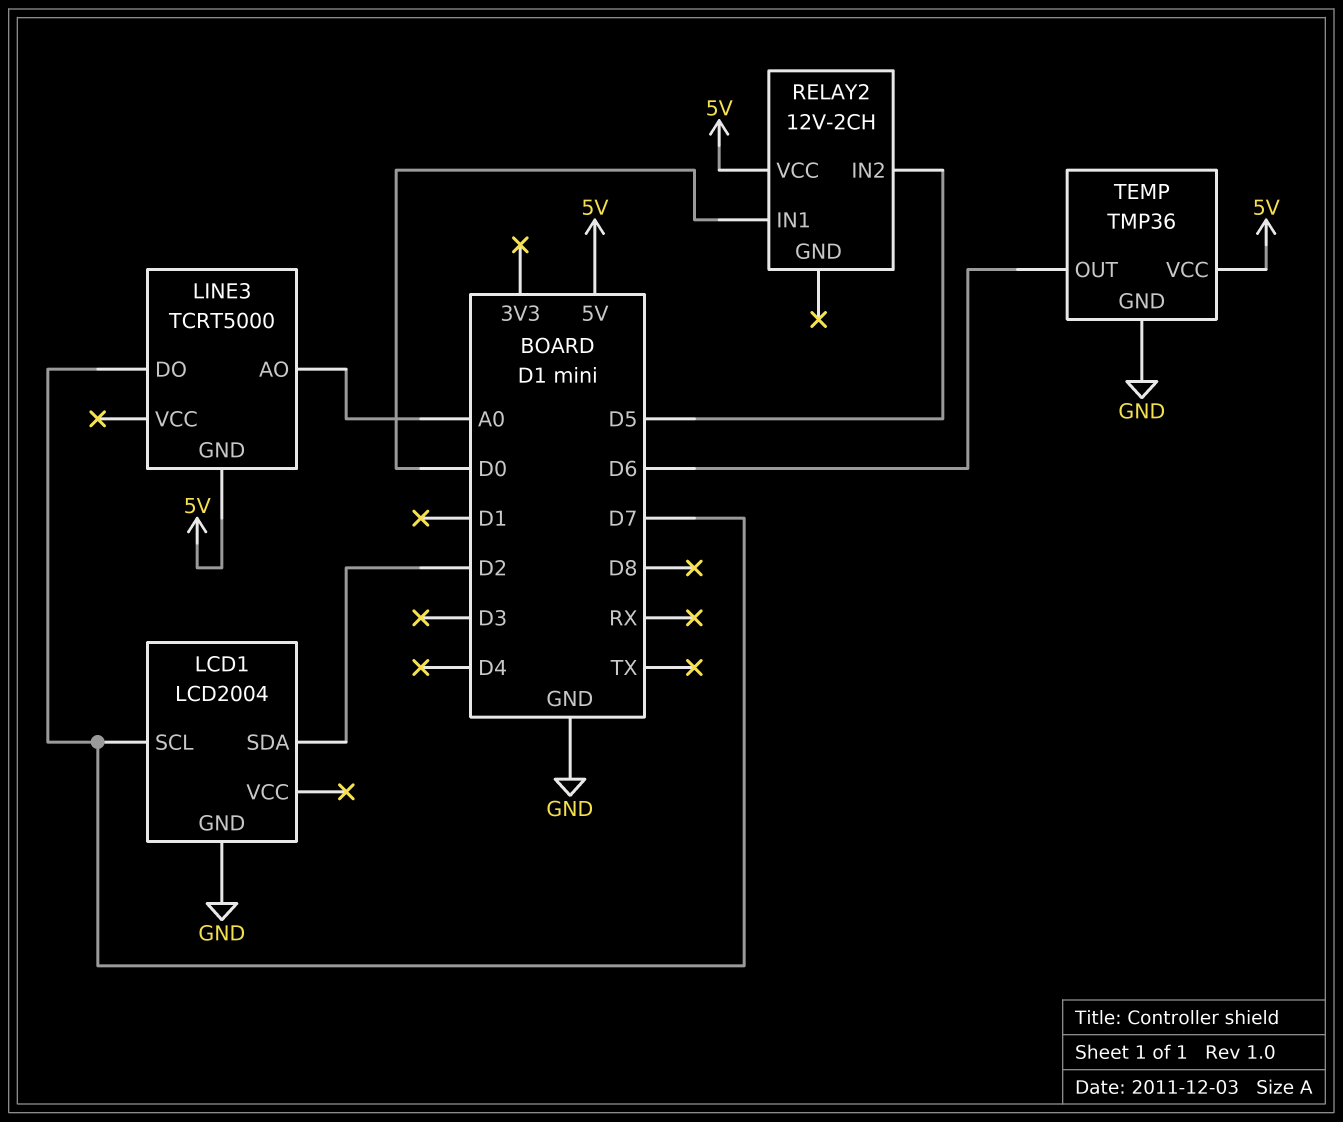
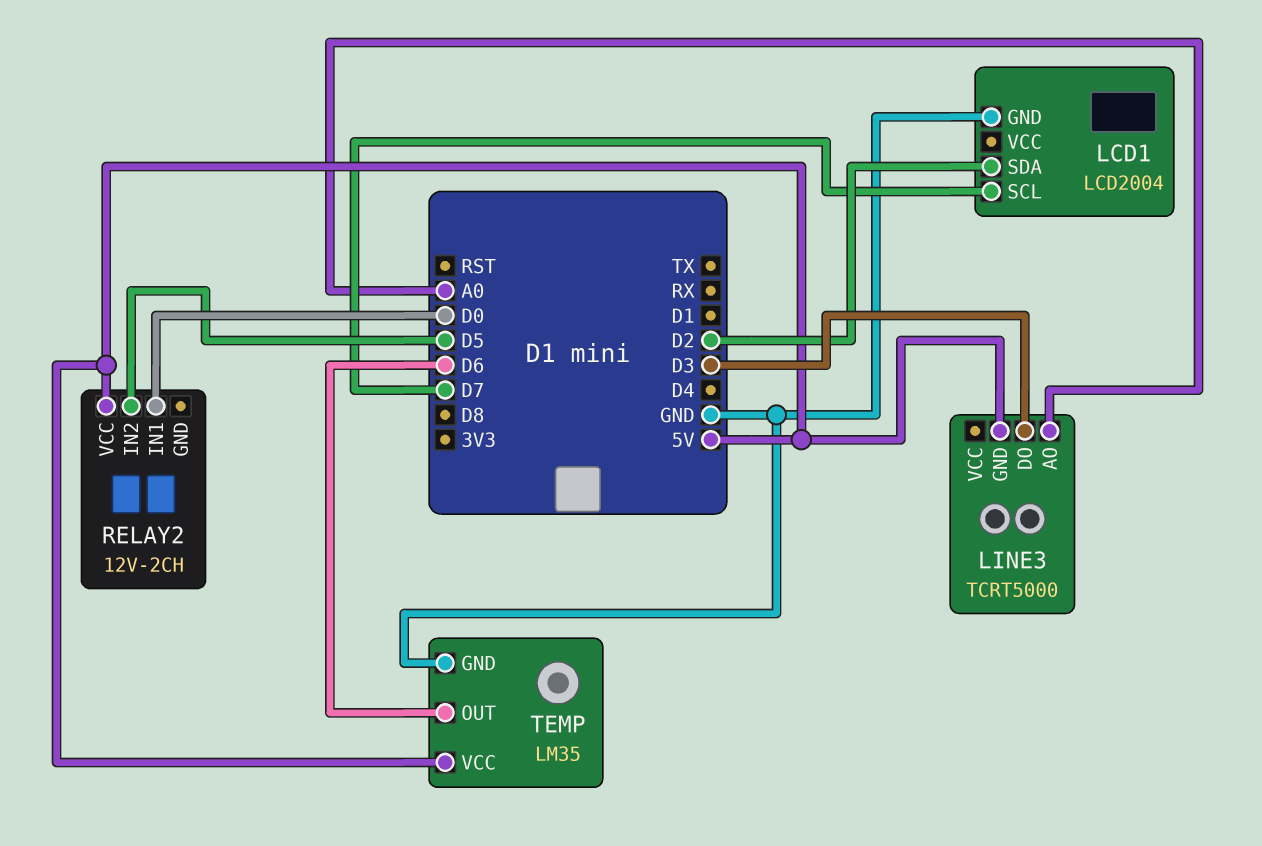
LINE3 pin DO: D7 -> D3
TEMP: TMP36 -> LM35

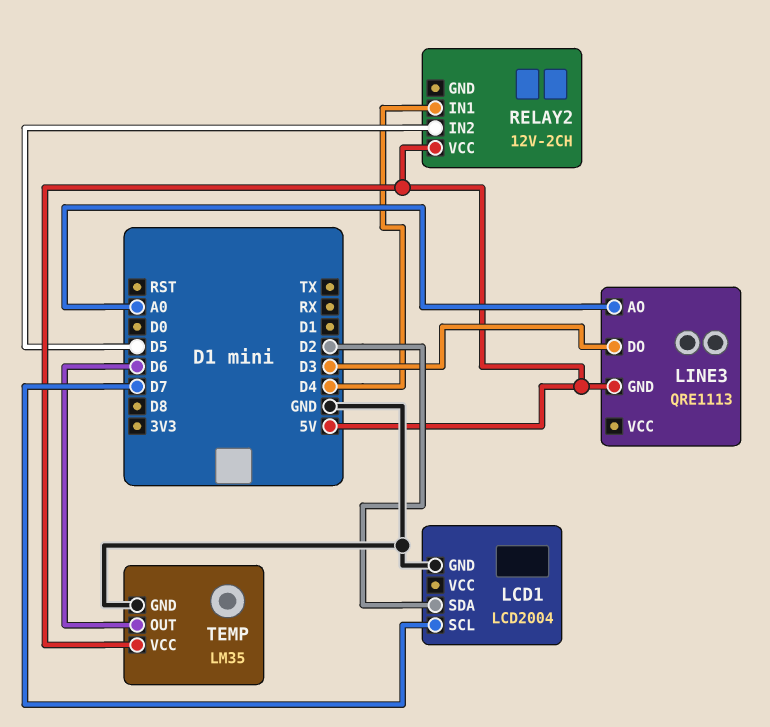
LINE3: TCRT5000 -> QRE1113
RELAY2 pin IN1: D0 -> D4

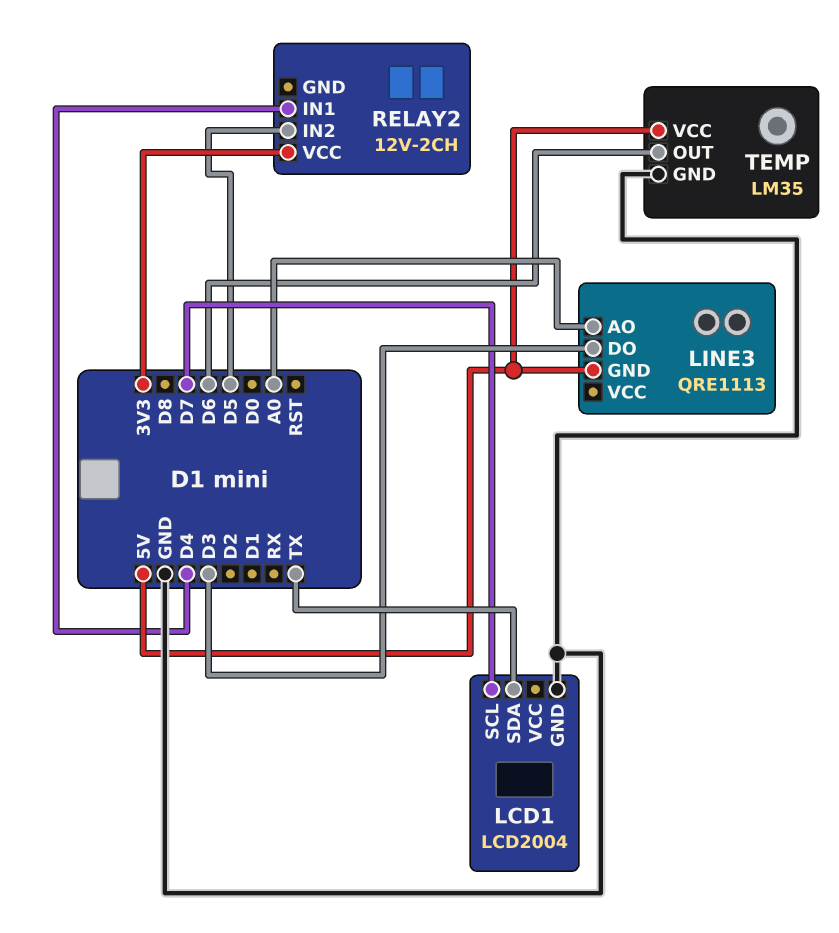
LCD1 pin SDA: D2 -> TX
RELAY2 pin VCC: 5V -> 3V3

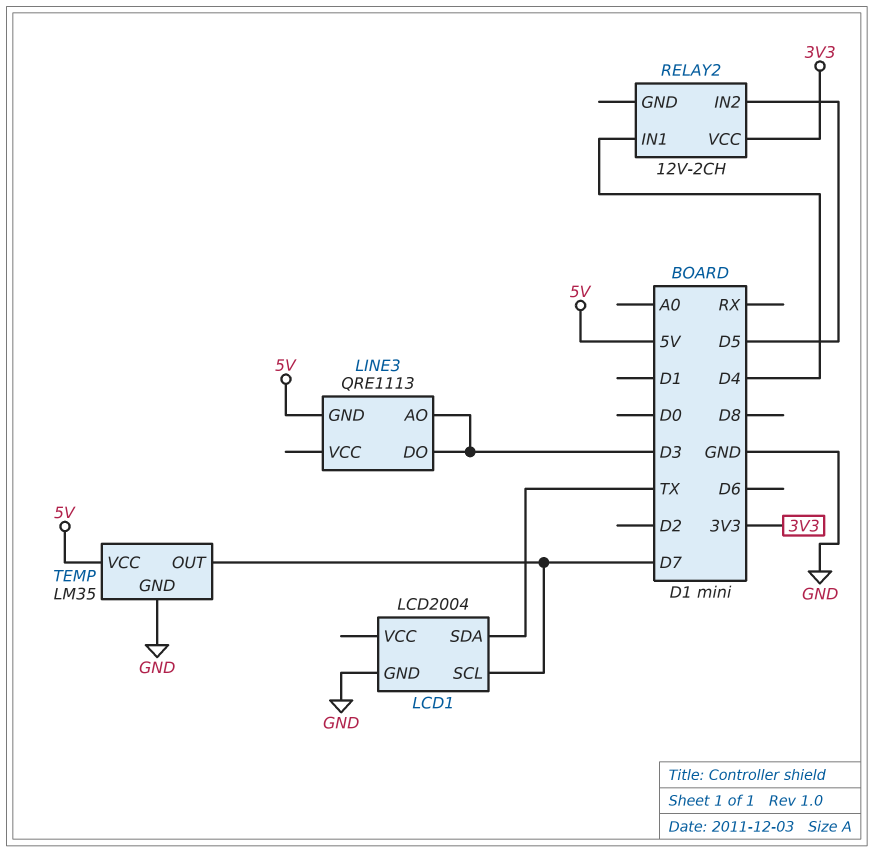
LINE3 pin AO: A0 -> D3
TEMP pin OUT: D6 -> D7

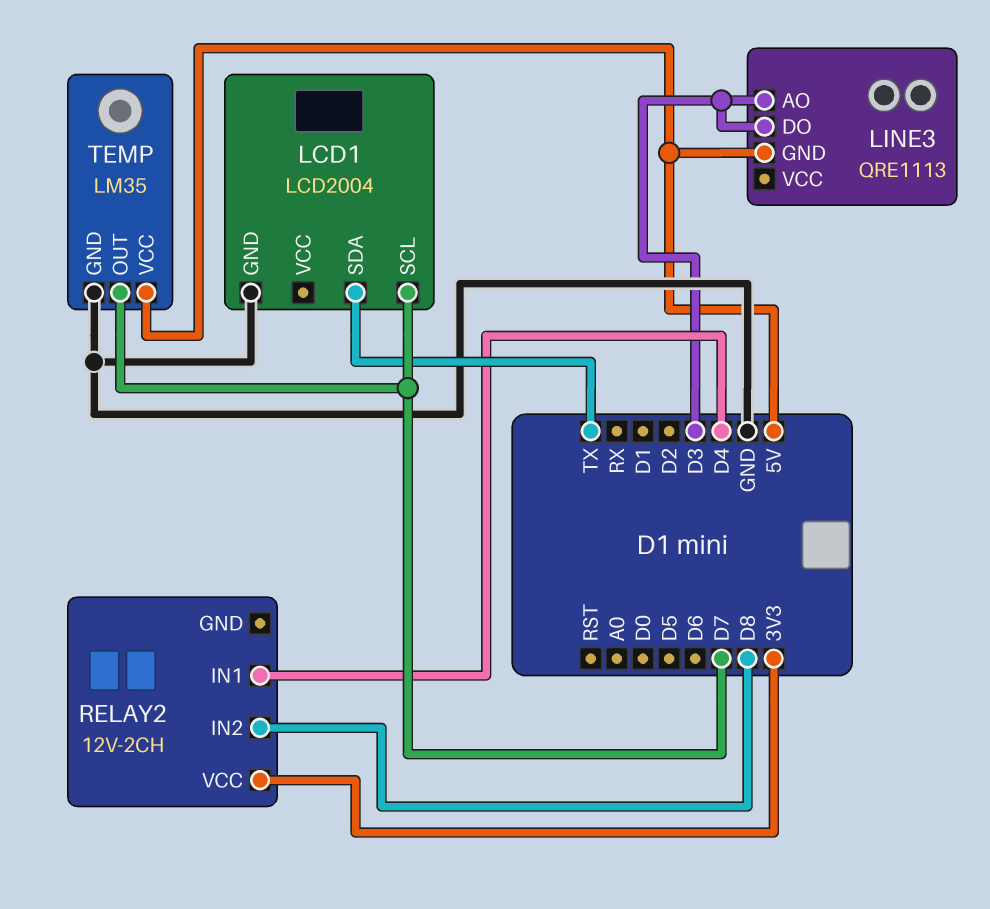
RELAY2 pin IN2: D5 -> D8

